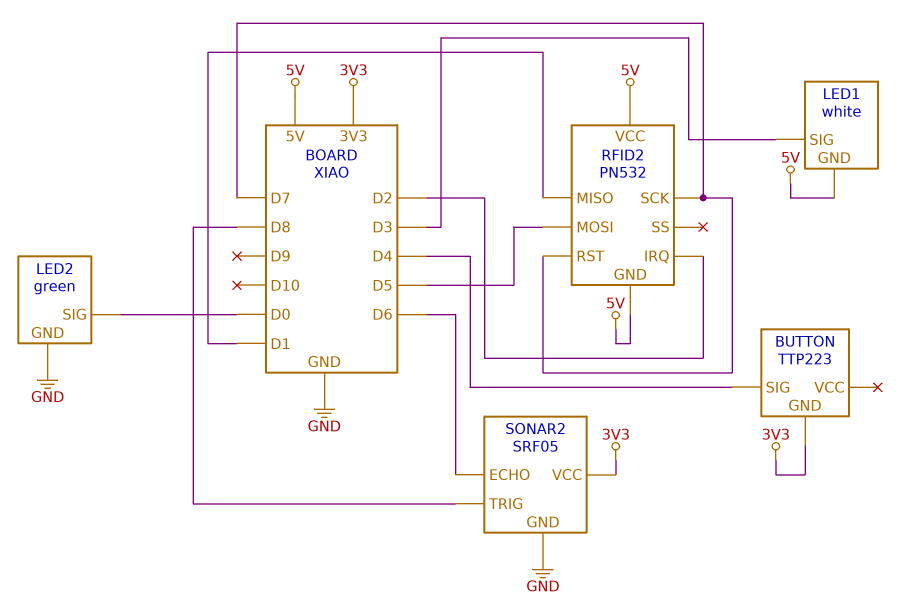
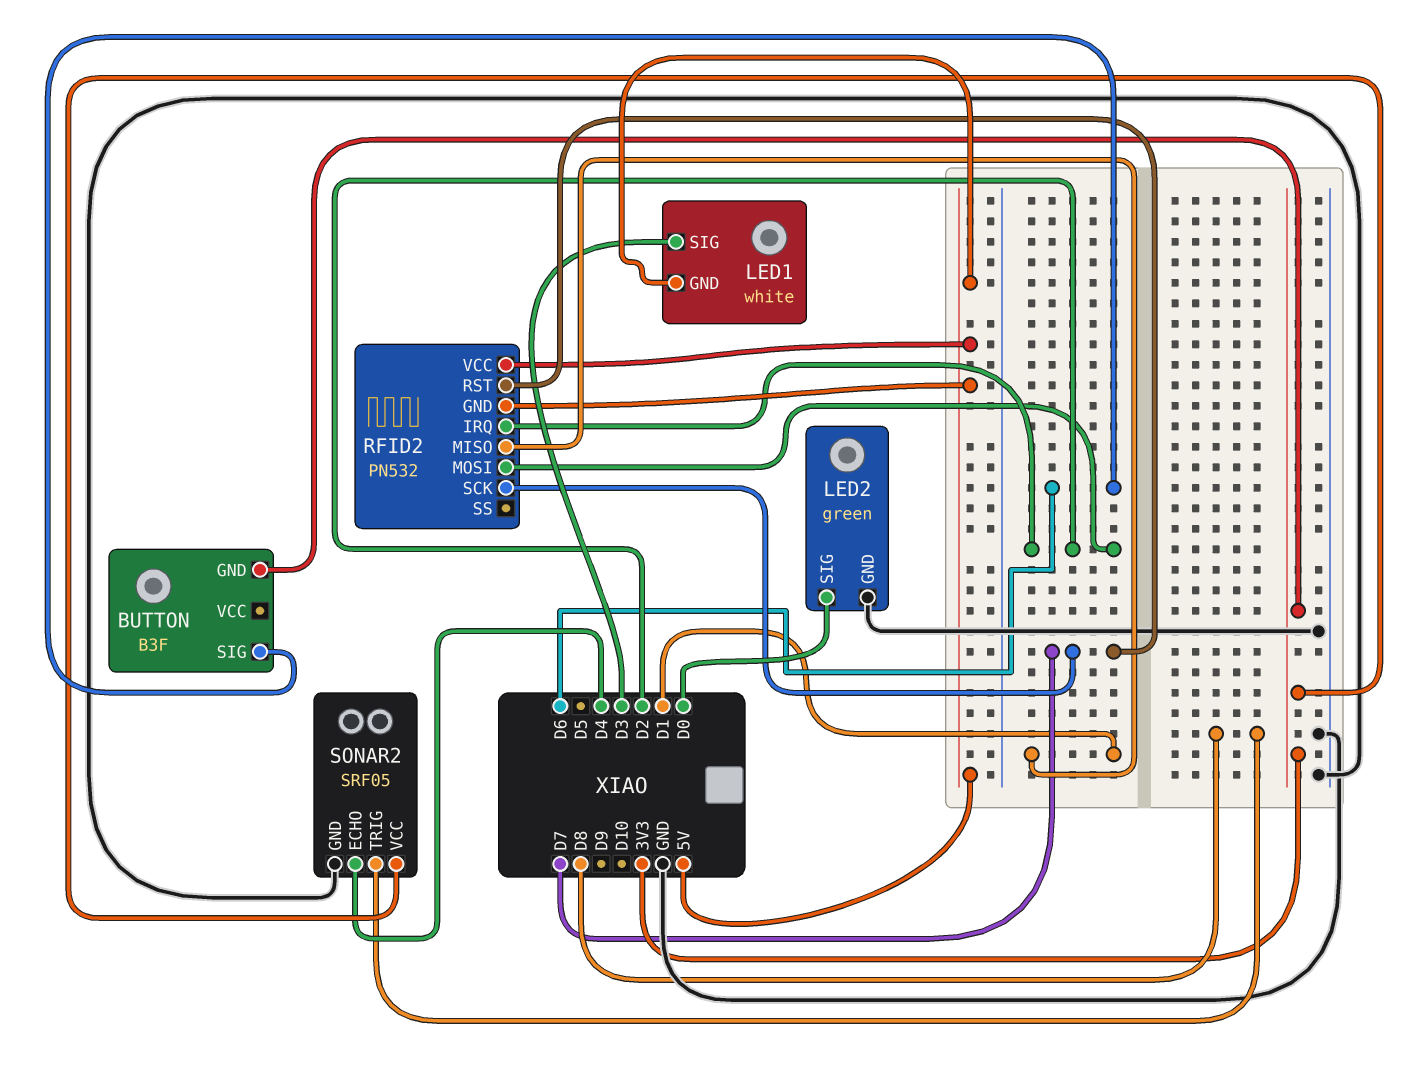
BUTTON: TTP223 -> B3F
BUTTON pin SIG: D4 -> D6
RFID2 pin MOSI: D5 -> D2
SONAR2 pin ECHO: D6 -> D4

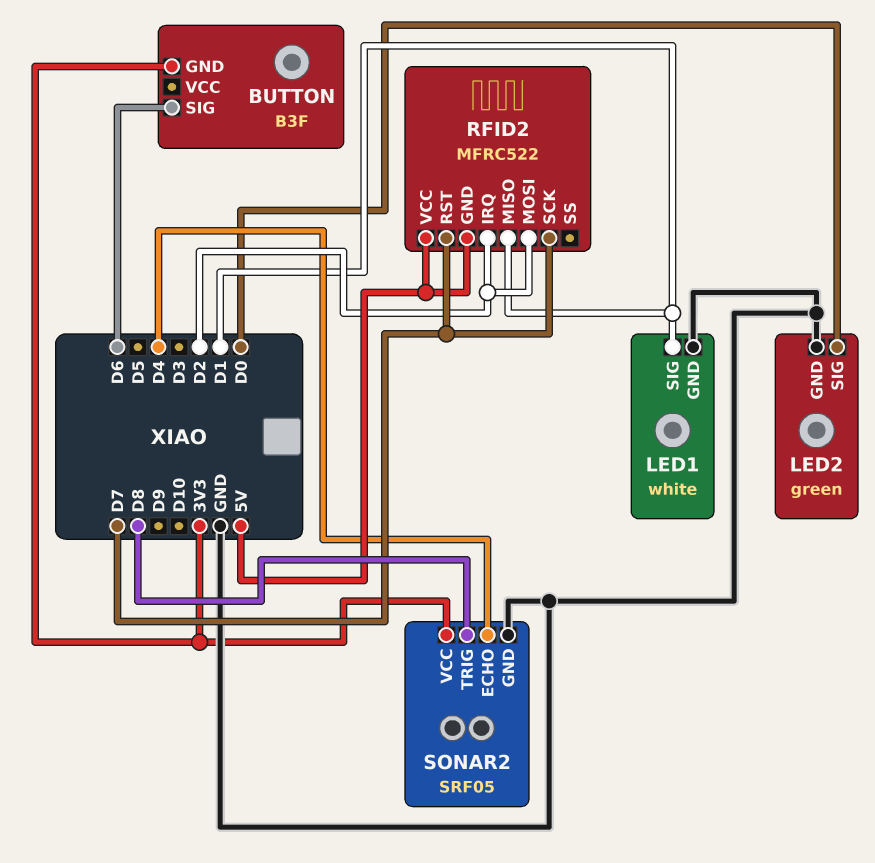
LED1 pin GND: 5V -> GND
LED1 pin SIG: D3 -> D1
RFID2: PN532 -> MFRC522

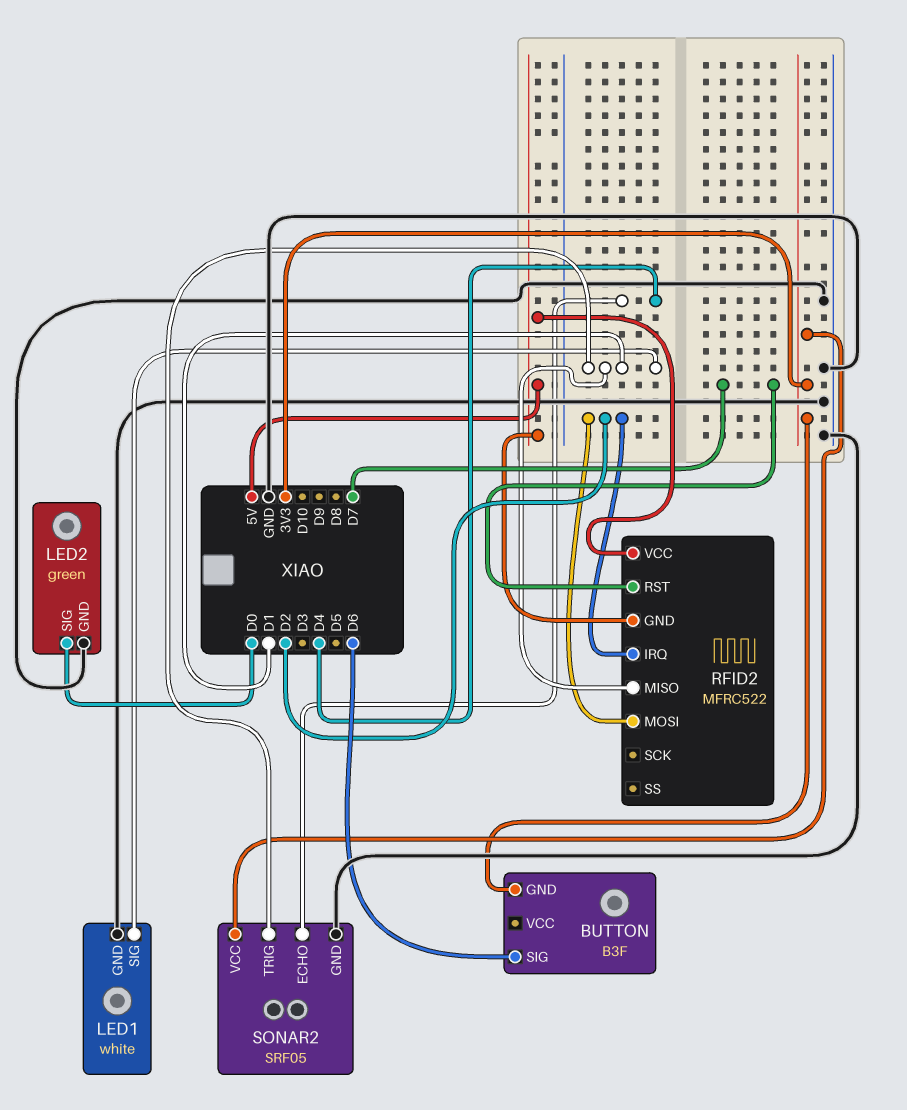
RFID2 pin SCK: D7 -> none
SONAR2 pin TRIG: D8 -> D1

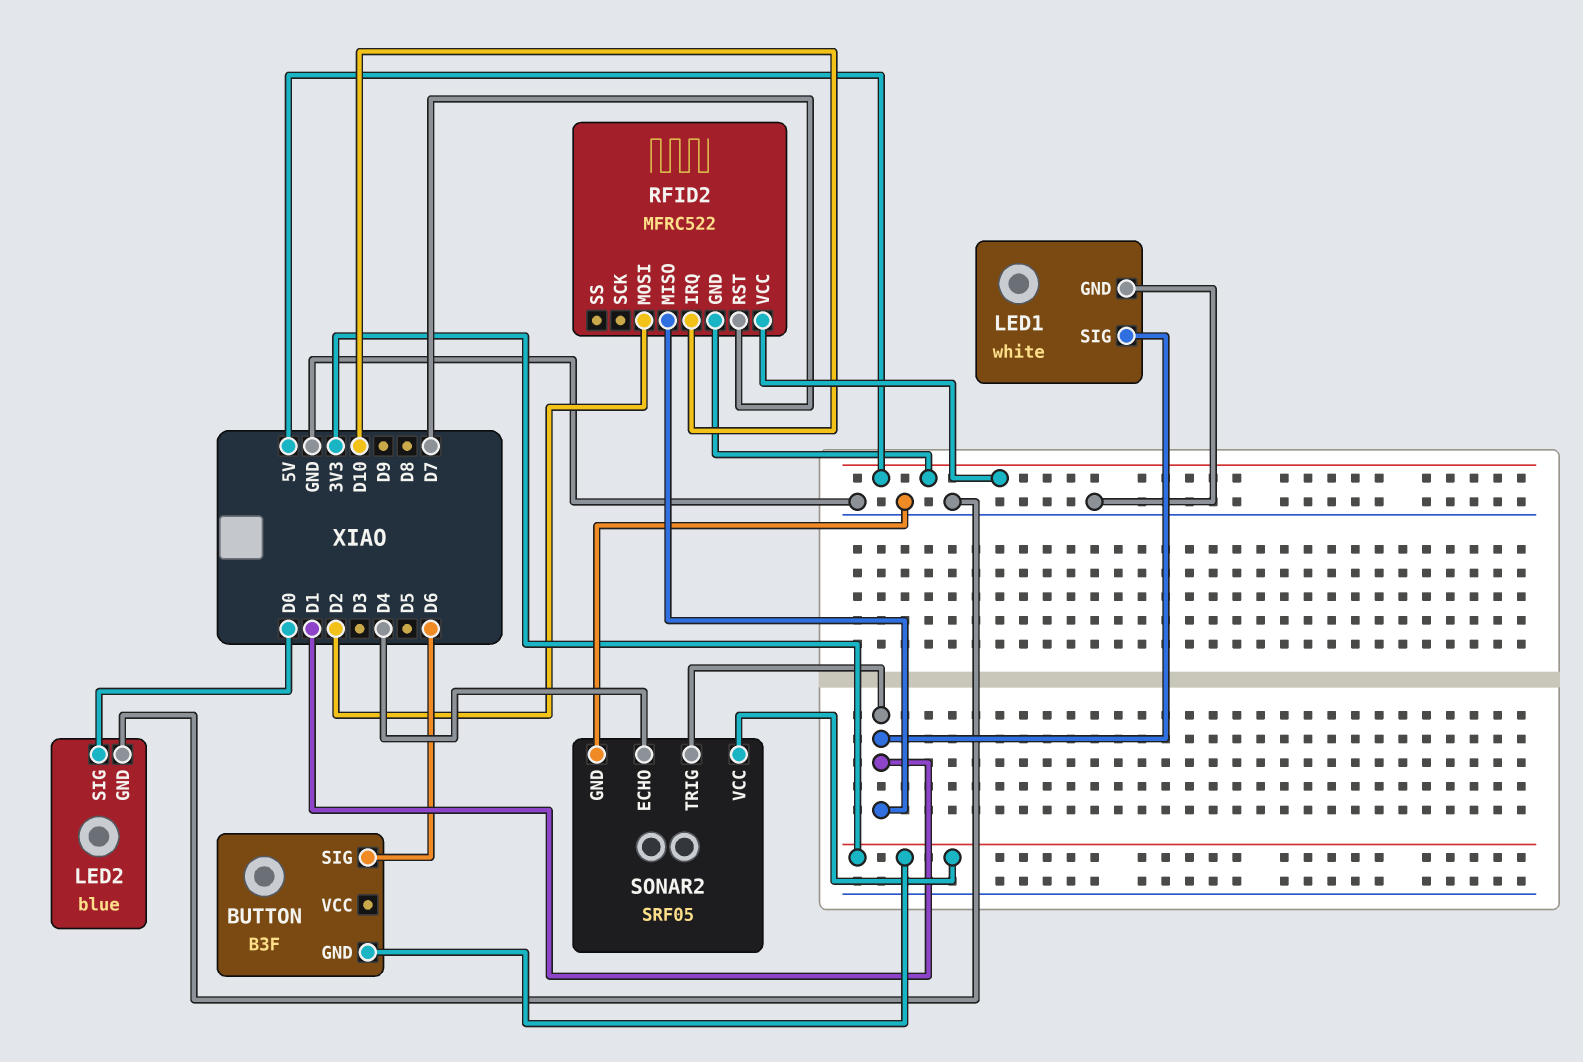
LED2: green -> blue
RFID2 pin IRQ: D2 -> D10

